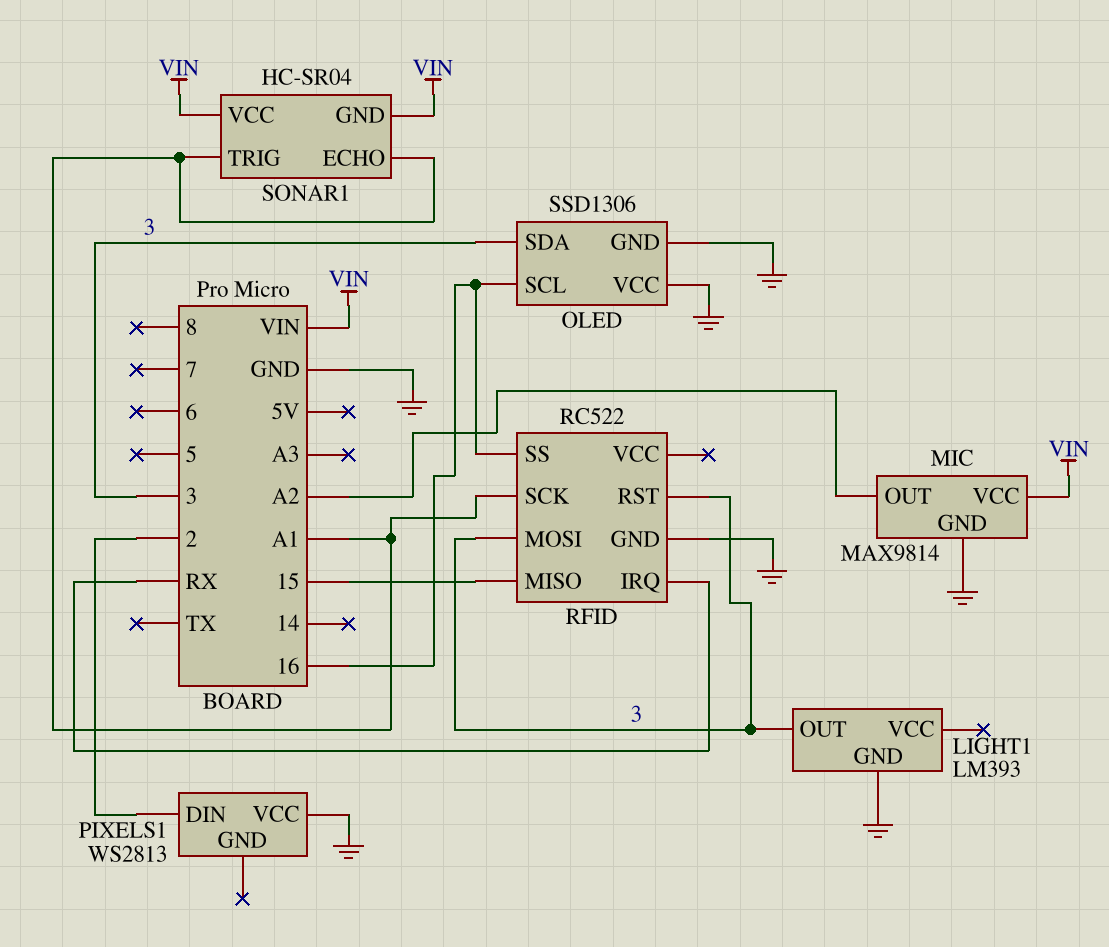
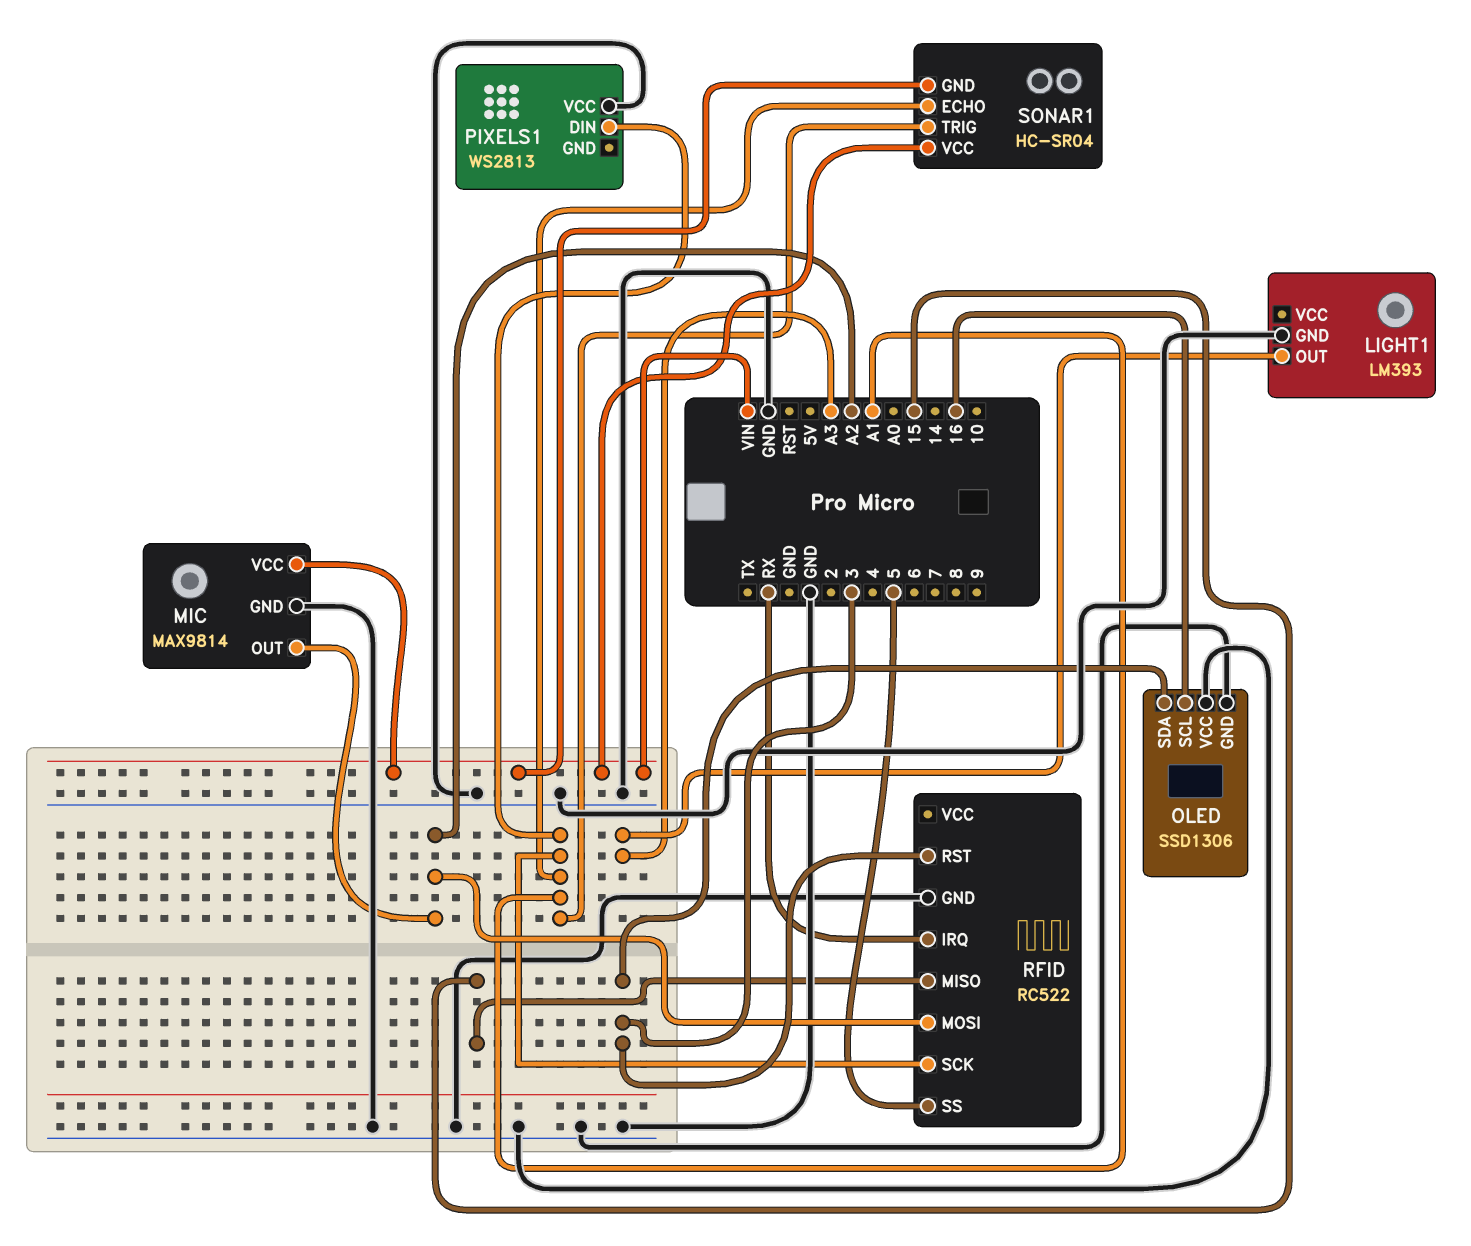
LIGHT1 pin OUT: 3 -> A3
PIXELS1 pin DIN: 2 -> A1
RFID pin MOSI: 3 -> A2
RFID pin SS: 16 -> 5

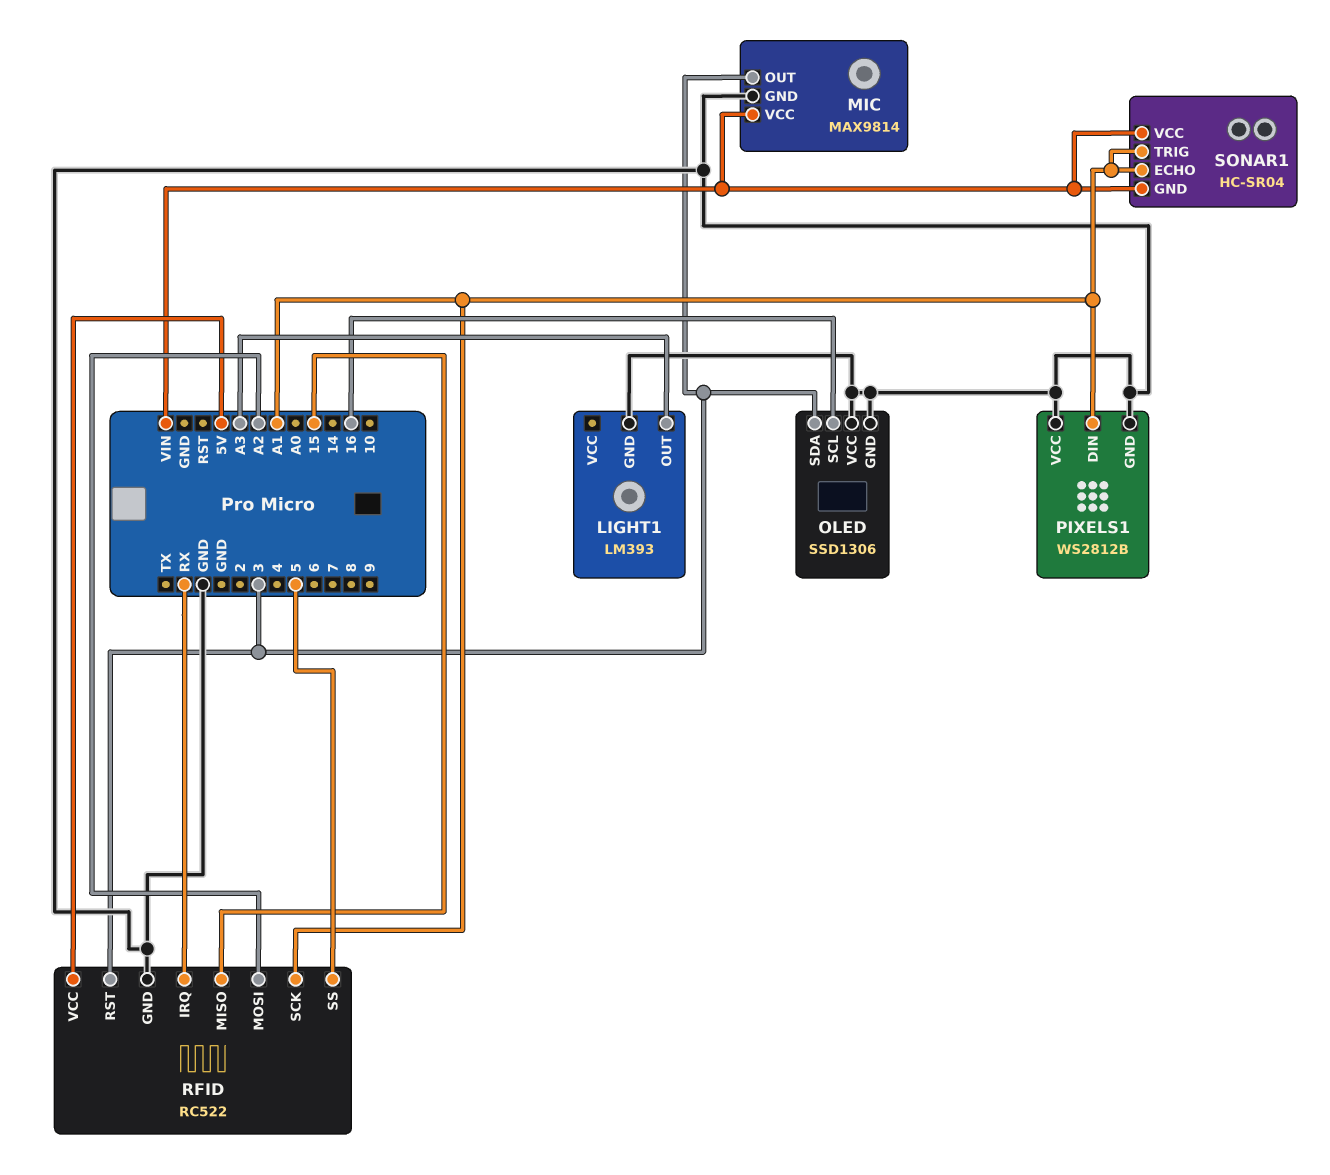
MIC pin OUT: A2 -> 3
PIXELS1: WS2813 -> WS2812B
PIXELS1 pin GND: none -> GND
RFID pin VCC: none -> 5V

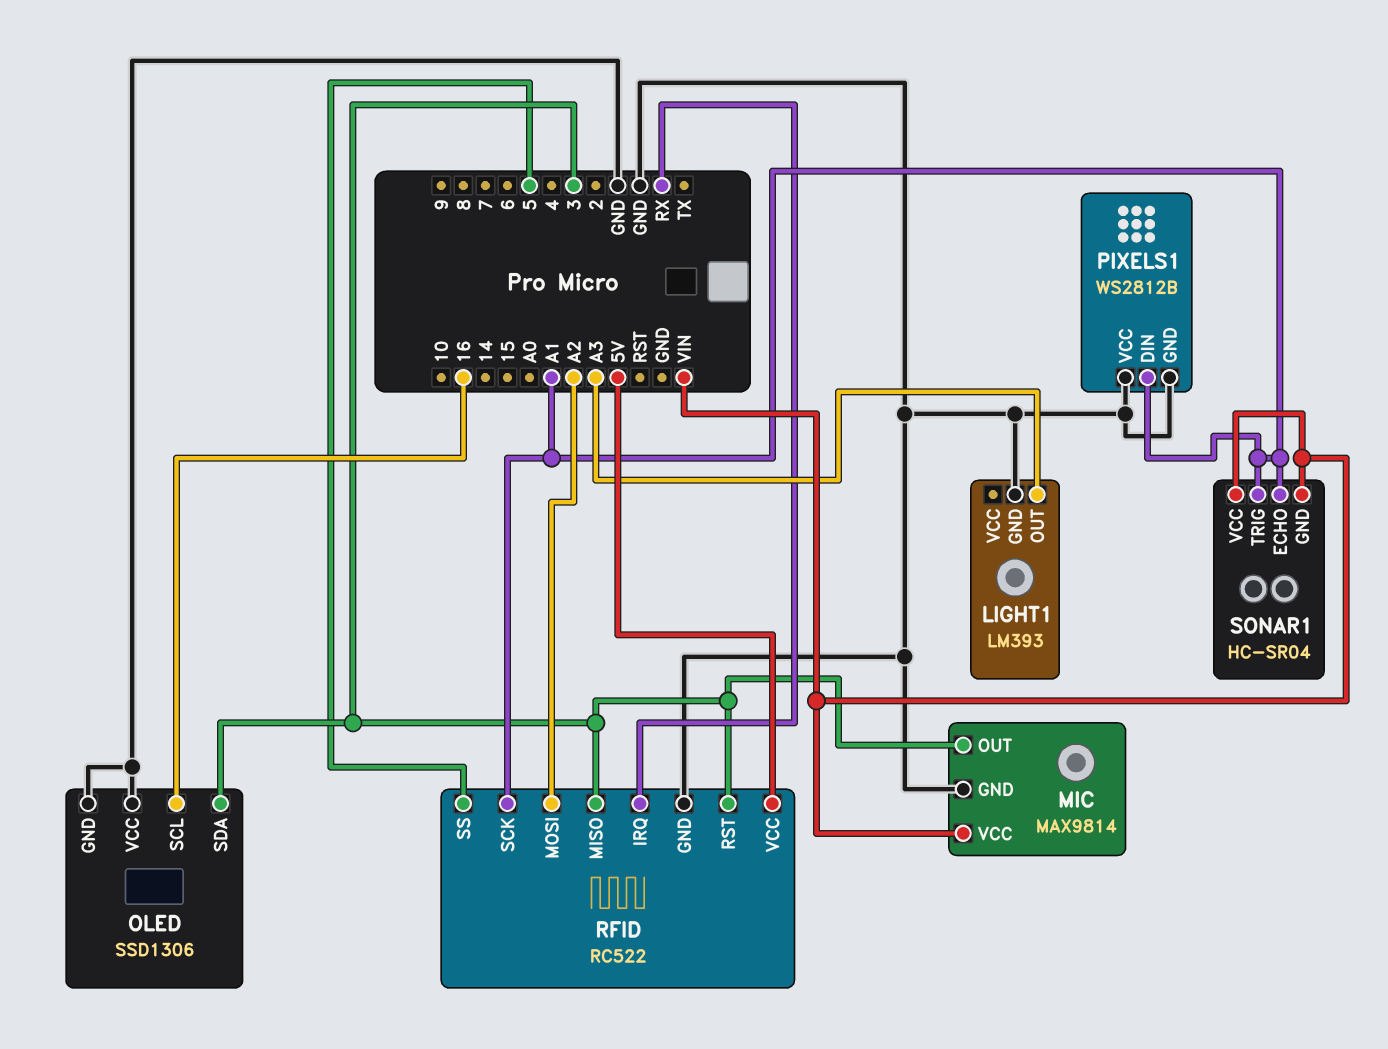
RFID pin MISO: 15 -> 3

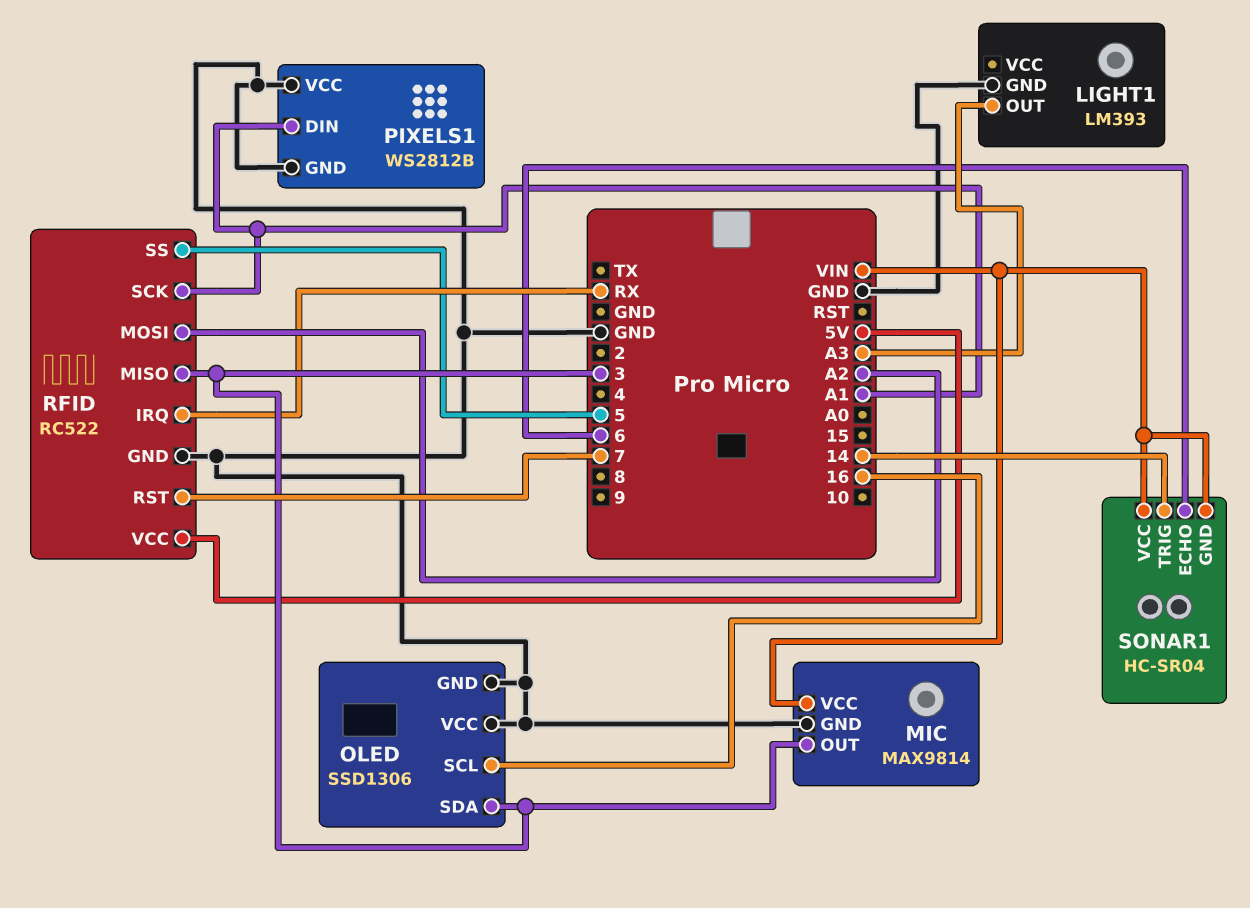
RFID pin RST: 3 -> 7
SONAR1 pin ECHO: A1 -> 6
SONAR1 pin TRIG: A1 -> 14

